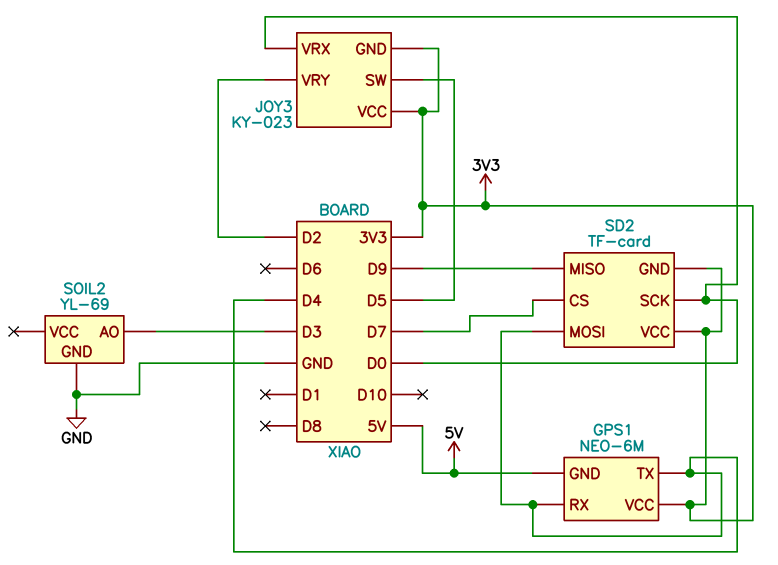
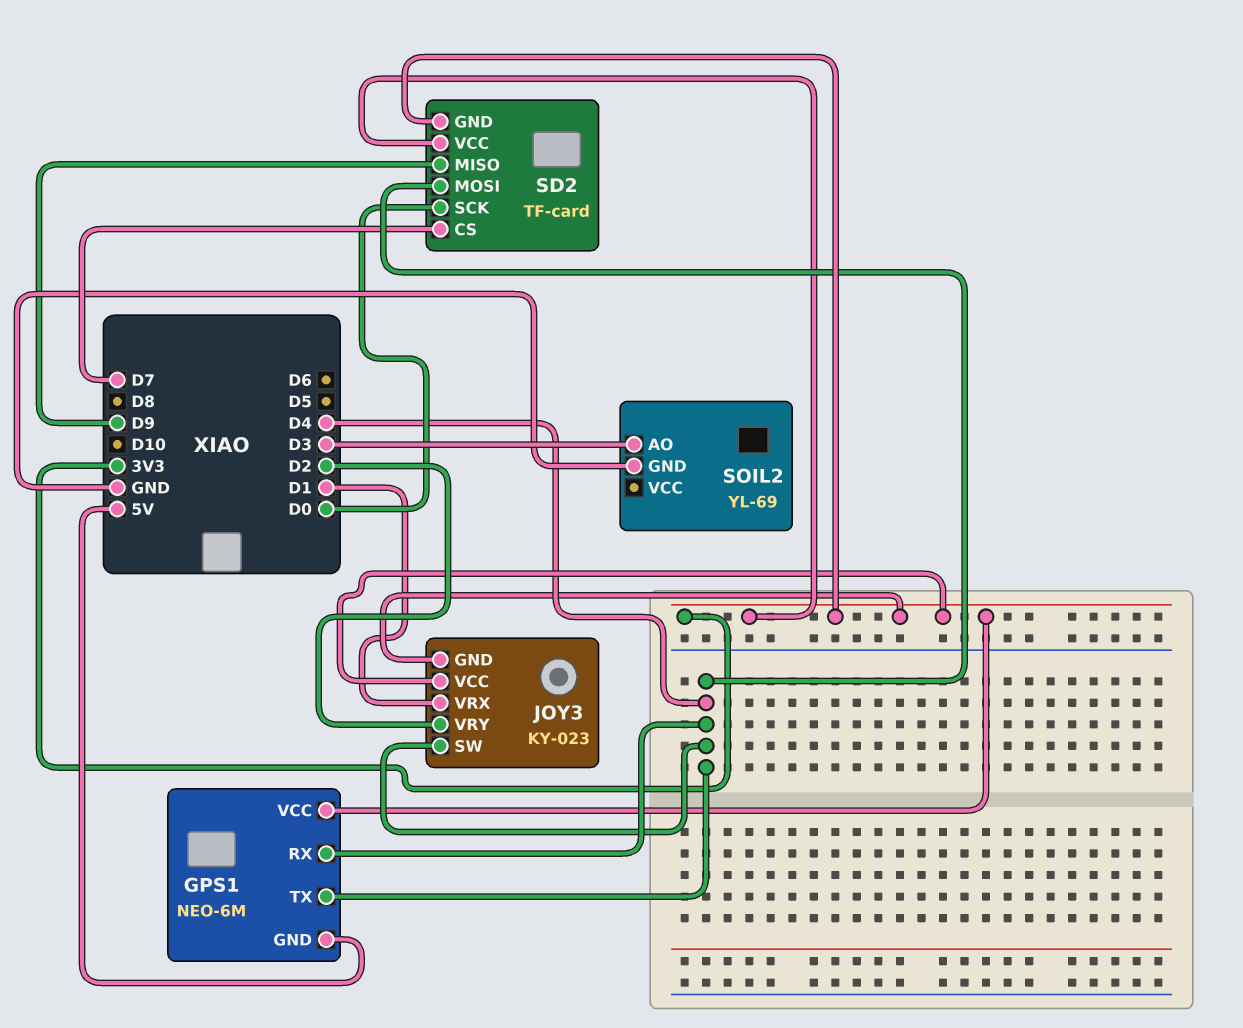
JOY3 pin SW: D5 -> D4
JOY3 pin VRX: D0 -> D1

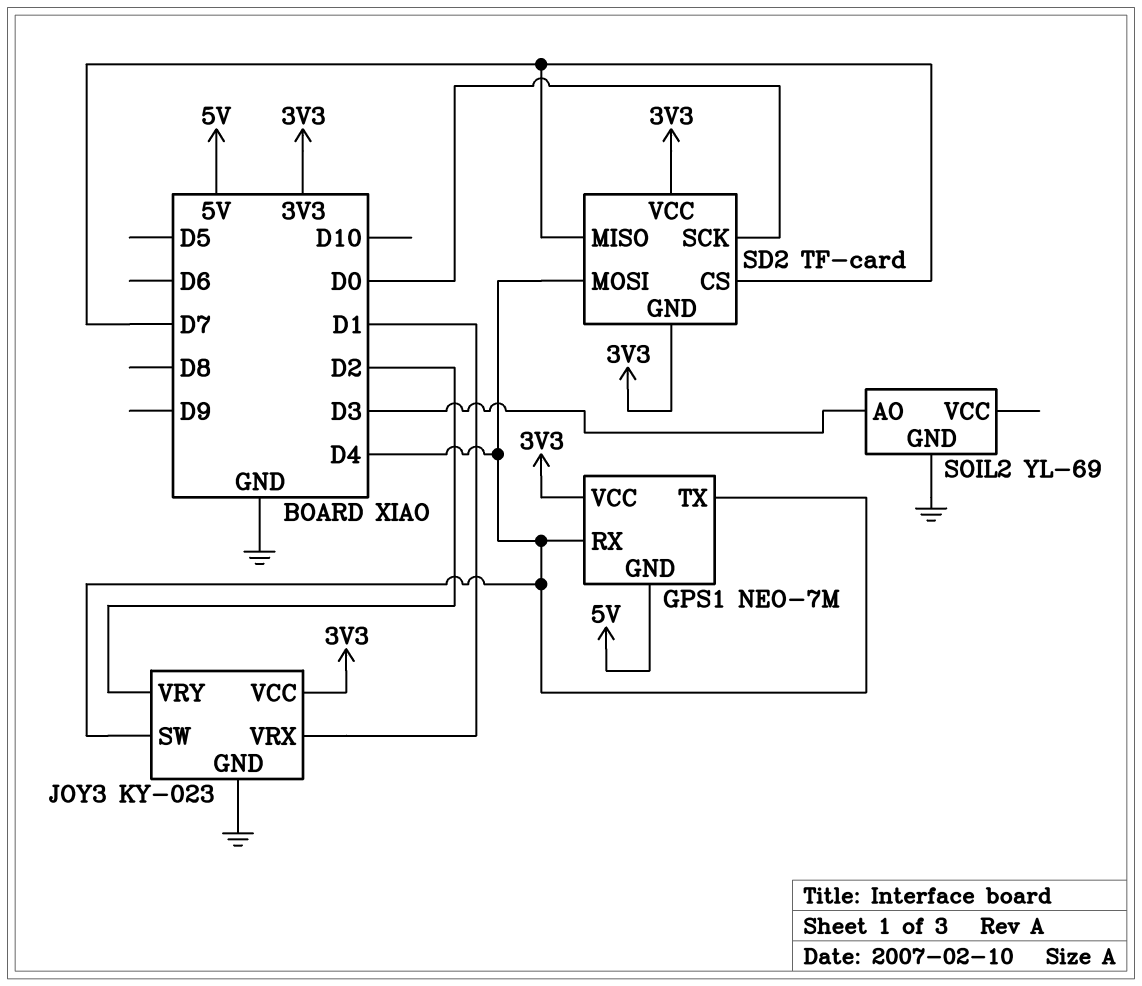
GPS1: NEO-6M -> NEO-7M
JOY3 pin GND: 3V3 -> GND
SD2 pin MISO: D9 -> D7

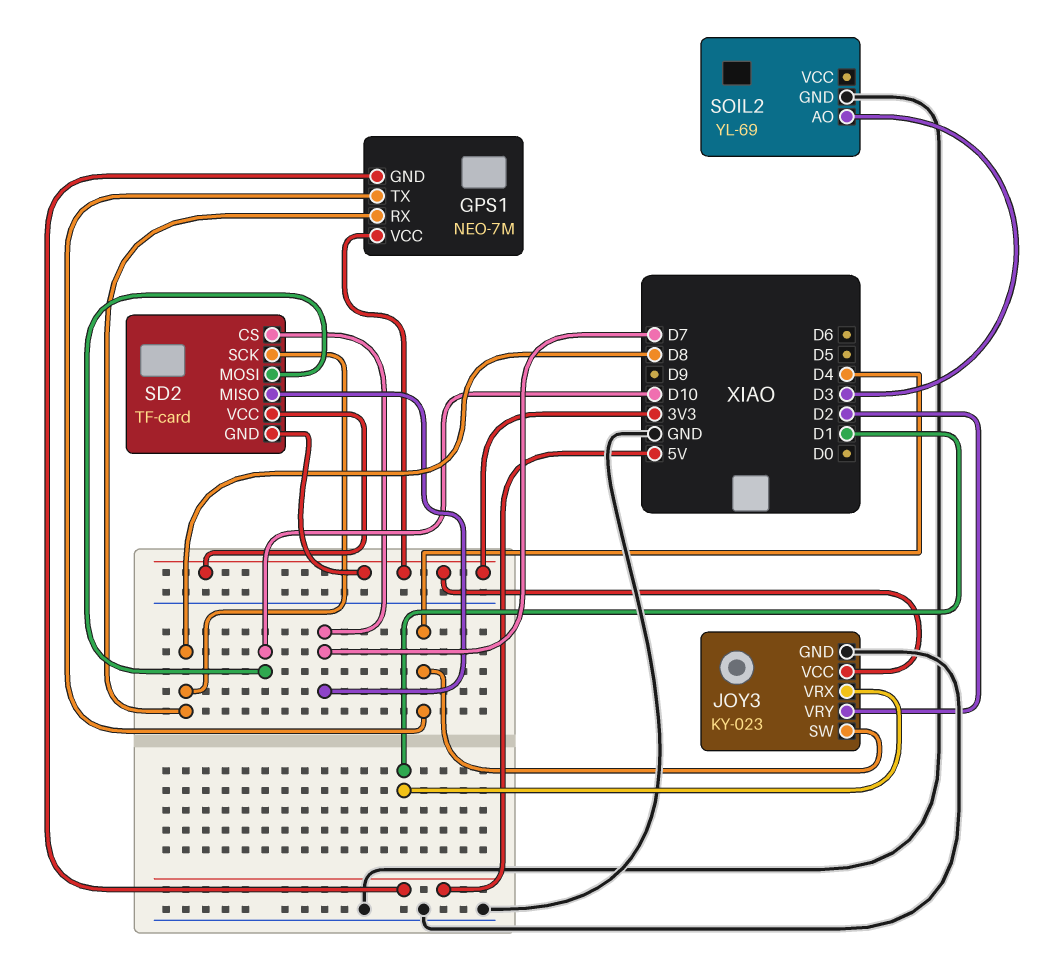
GPS1 pin RX: D4 -> D8
SD2 pin MOSI: D4 -> D10
SD2 pin SCK: D0 -> D8

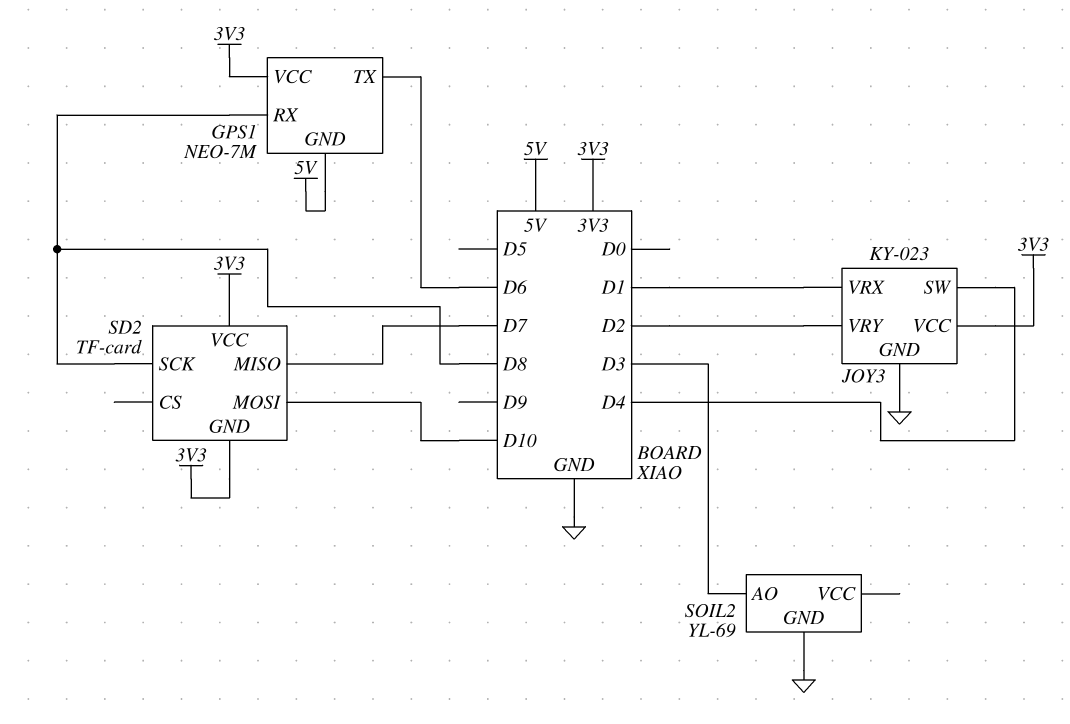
GPS1 pin TX: D4 -> D6
SD2 pin CS: D7 -> none

